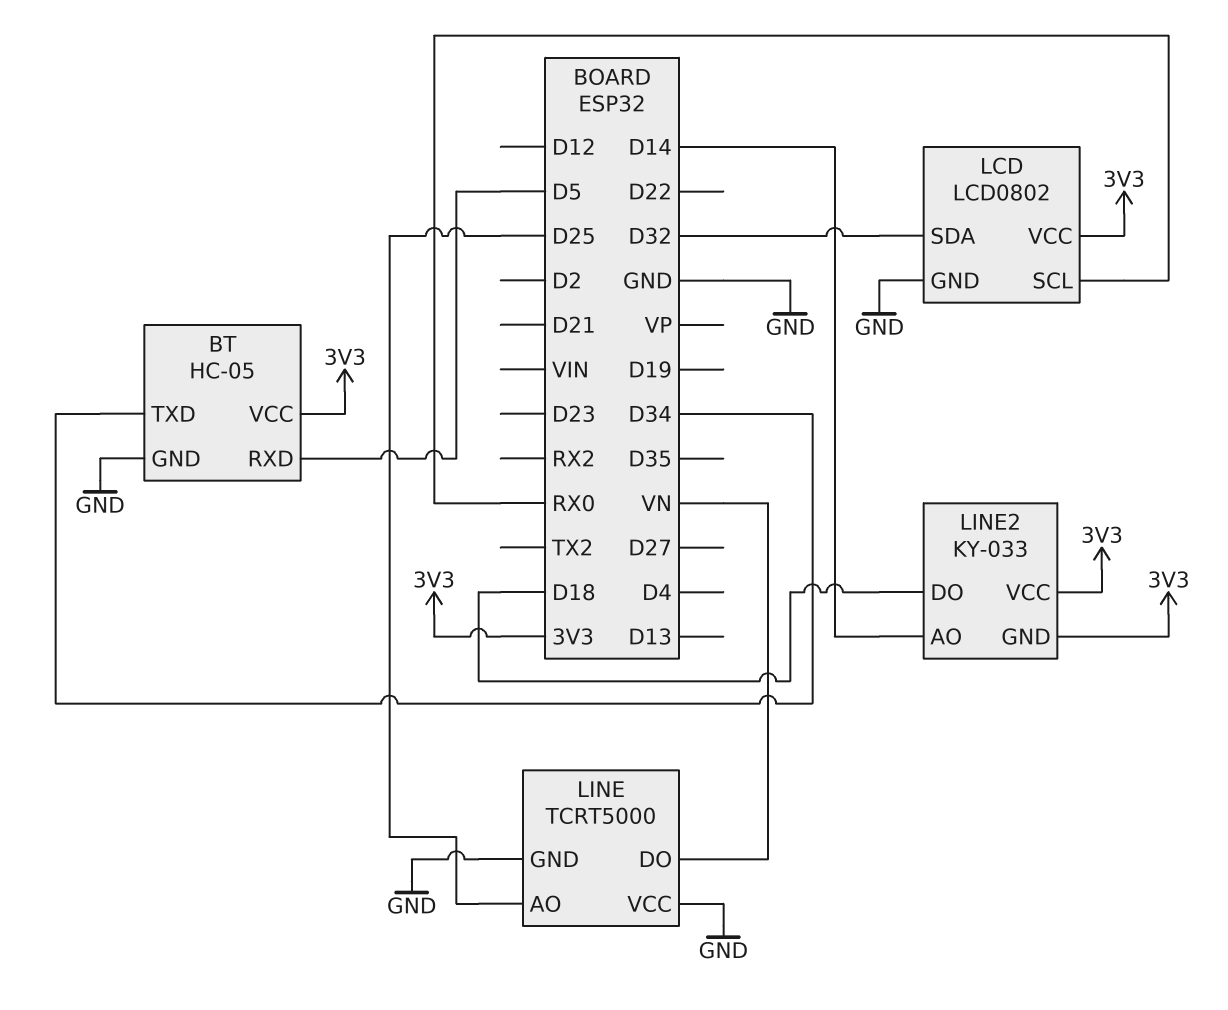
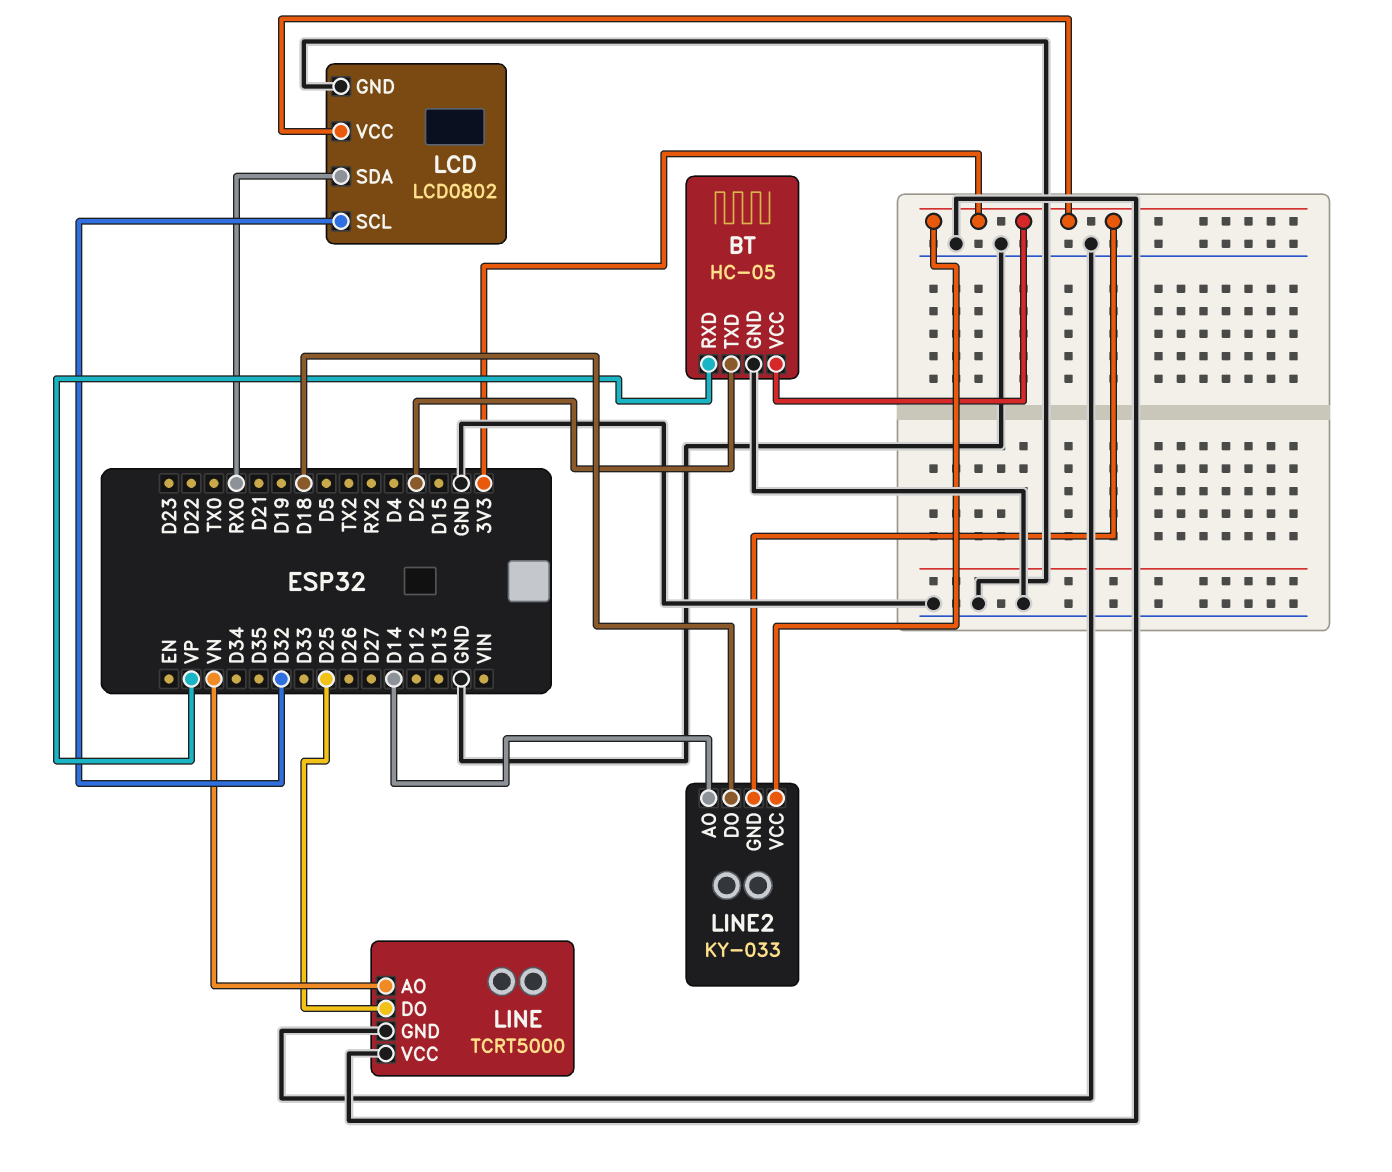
BT pin RXD: D5 -> VP
BT pin TXD: D34 -> D2
LCD pin SCL: RX0 -> D32
LCD pin SDA: D32 -> RX0
LINE pin AO: D25 -> VN
LINE pin DO: VN -> D25

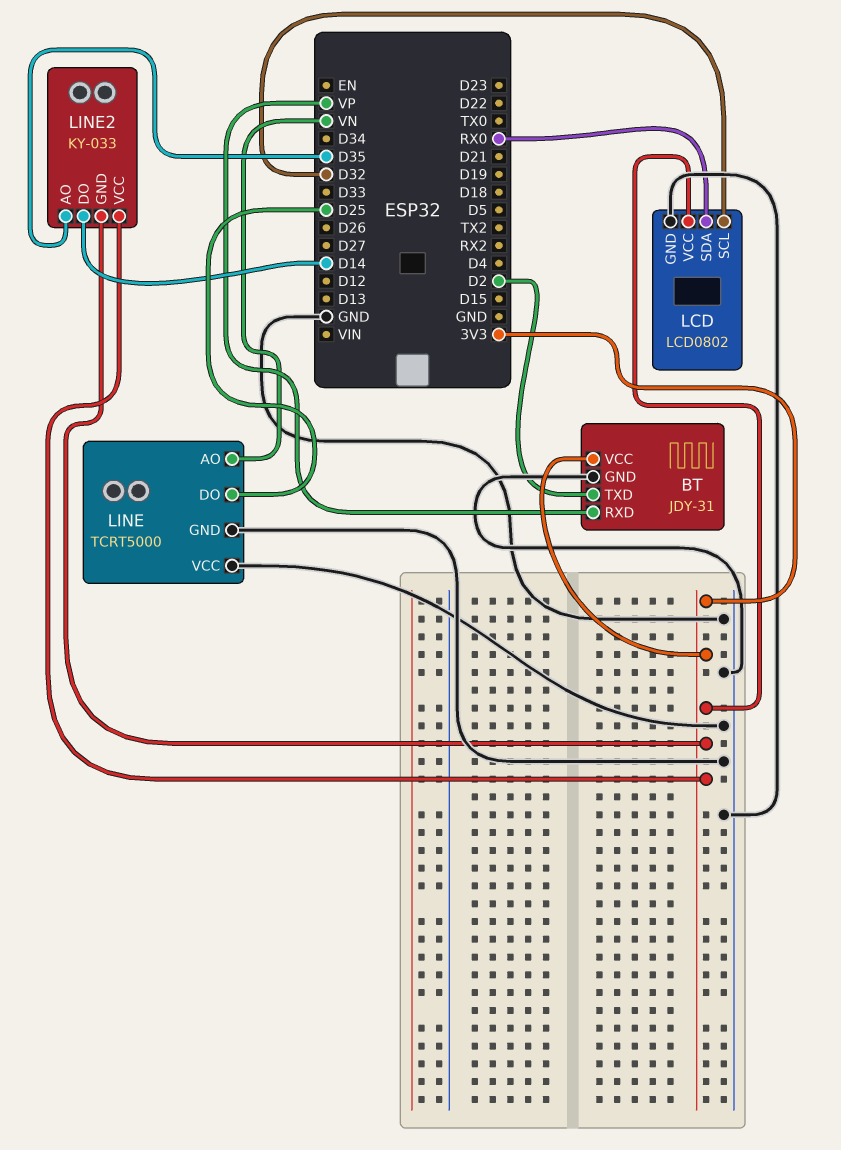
BT: HC-05 -> JDY-31
LINE2 pin AO: D14 -> D35
LINE2 pin DO: D18 -> D14

